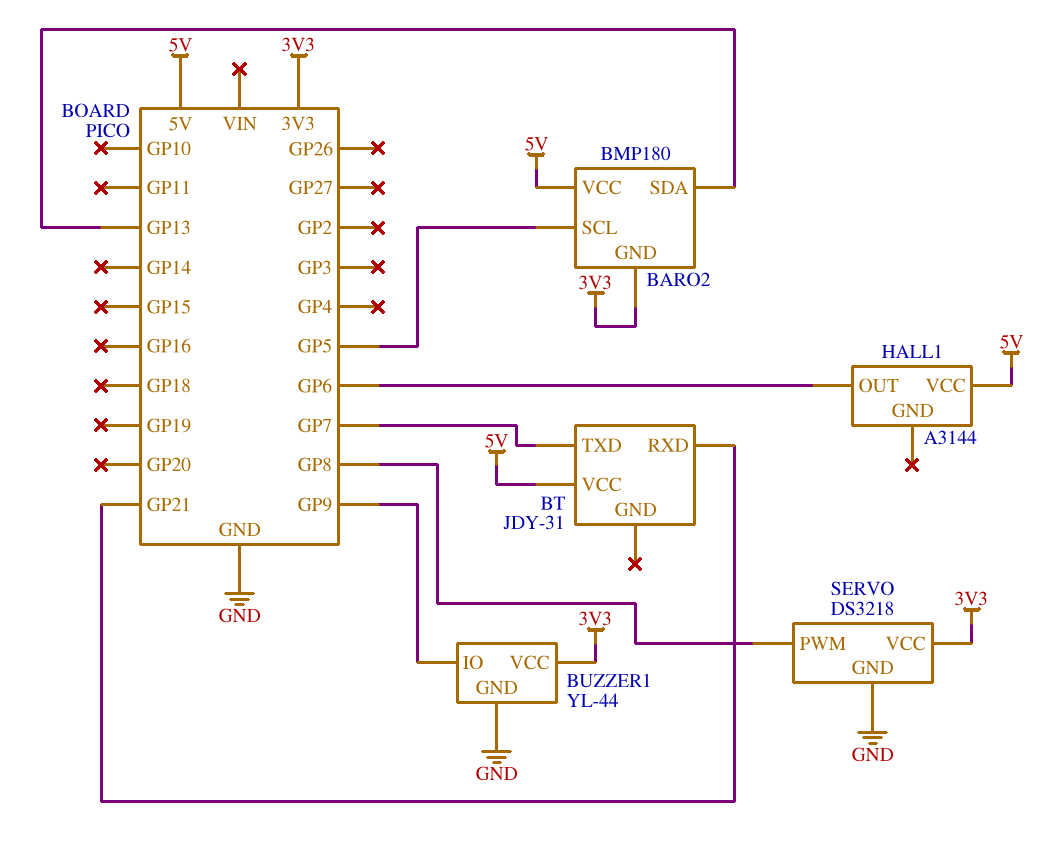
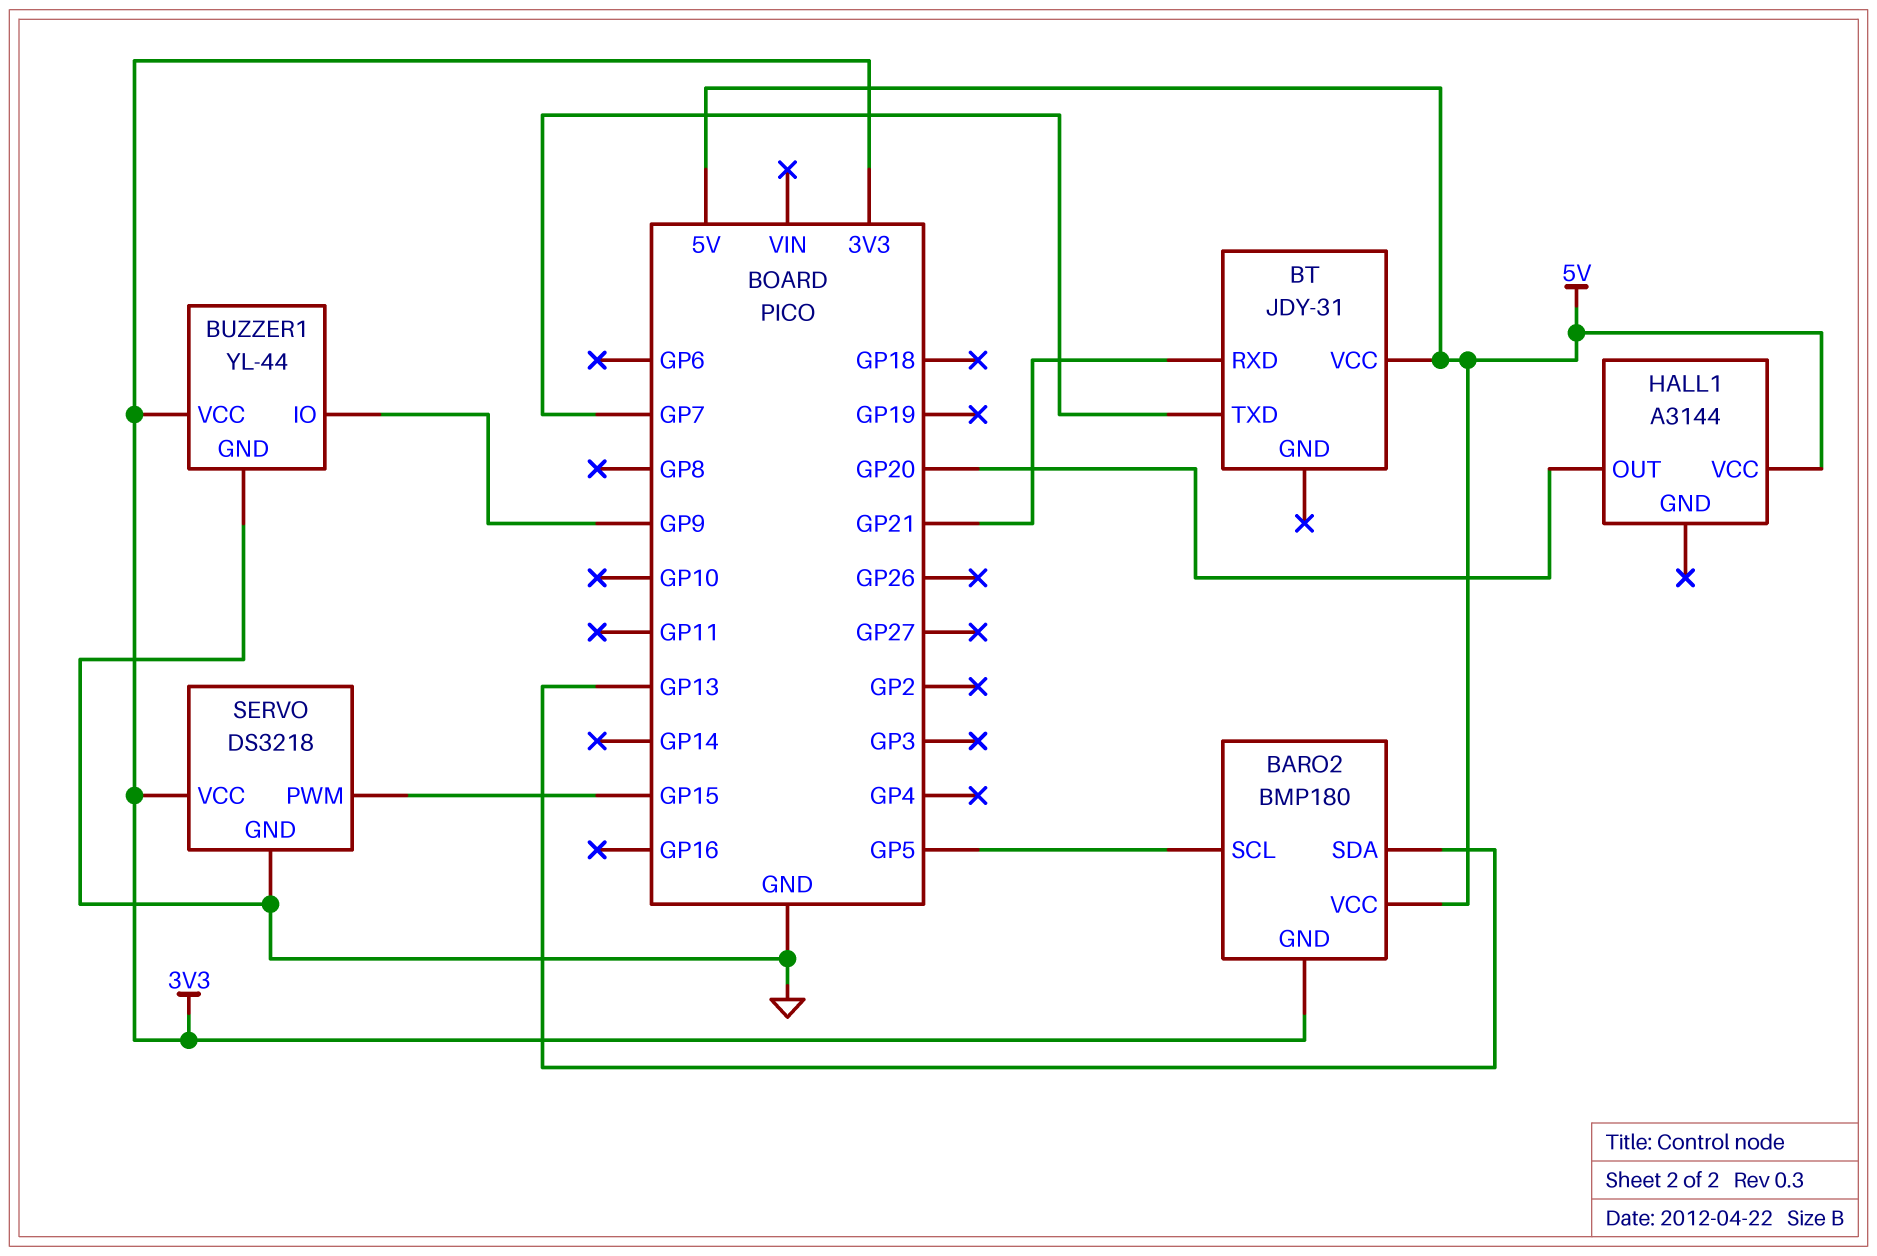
HALL1 pin OUT: GP6 -> GP20
SERVO pin PWM: GP8 -> GP15

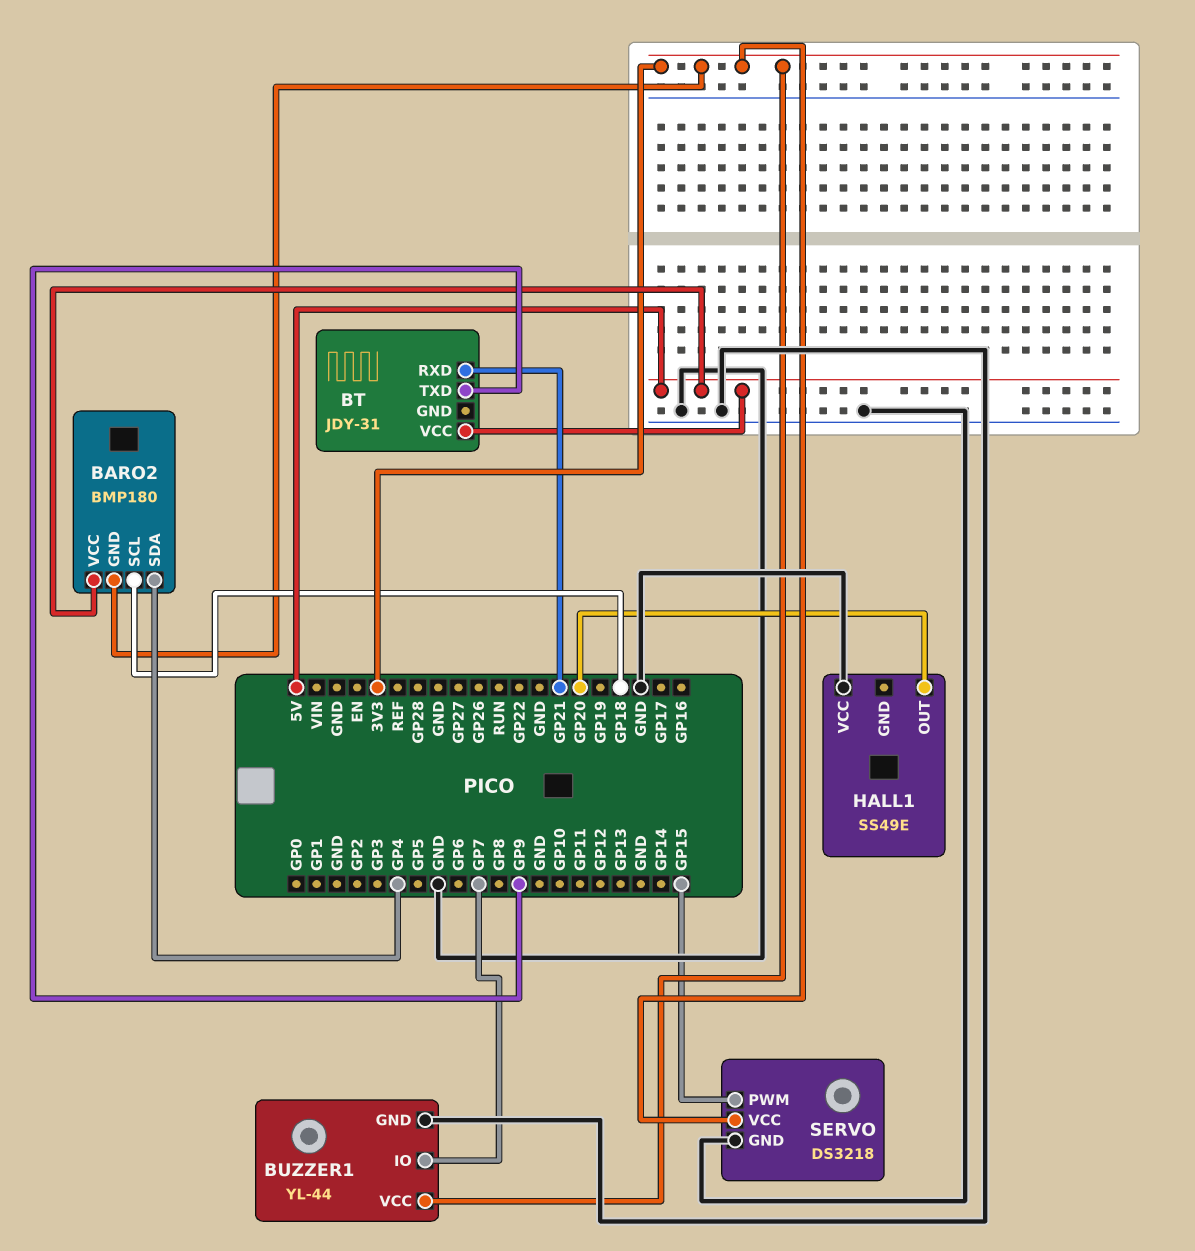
BARO2 pin SCL: GP5 -> GP18
BARO2 pin SDA: GP13 -> GP4
BT pin TXD: GP7 -> GP9
BUZZER1 pin IO: GP9 -> GP7
HALL1: A3144 -> SS49E
HALL1 pin VCC: 5V -> GND

